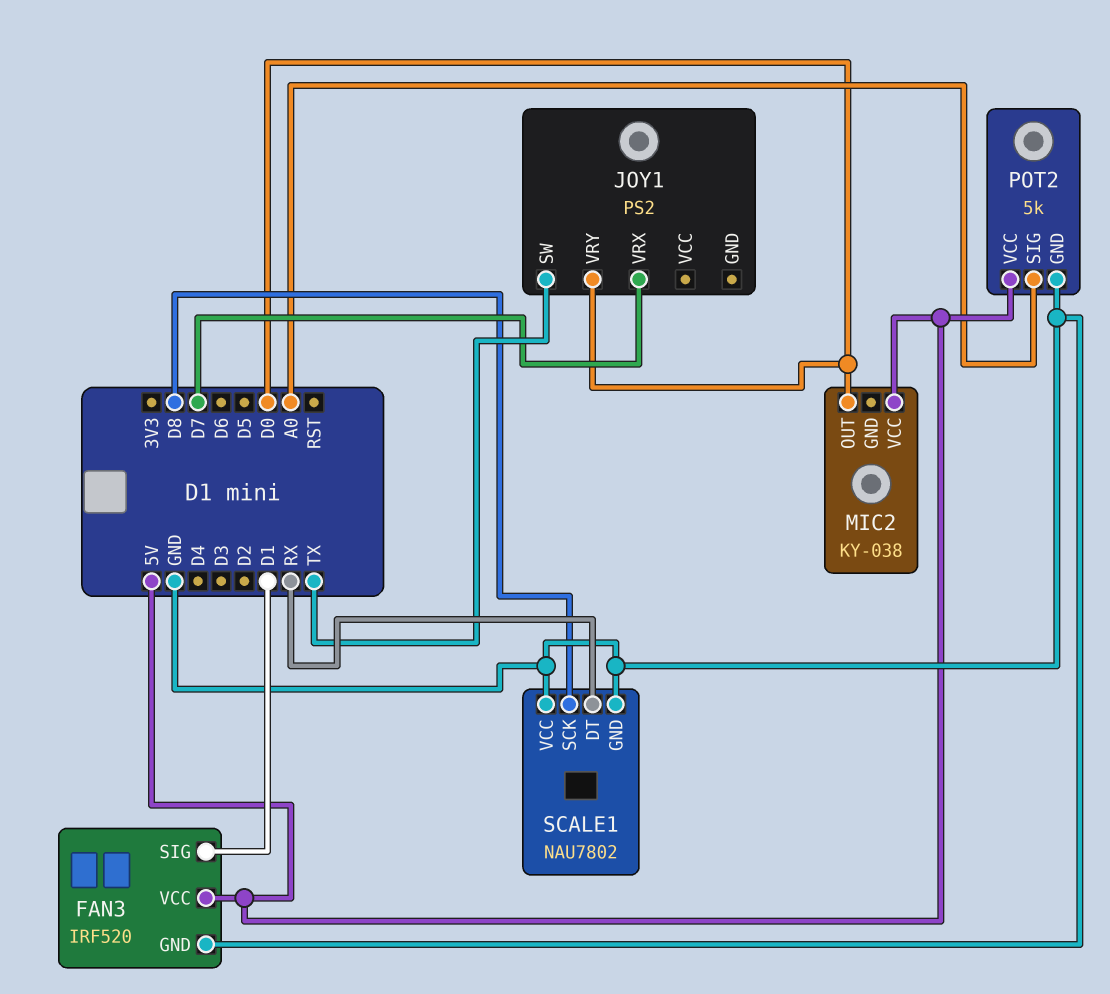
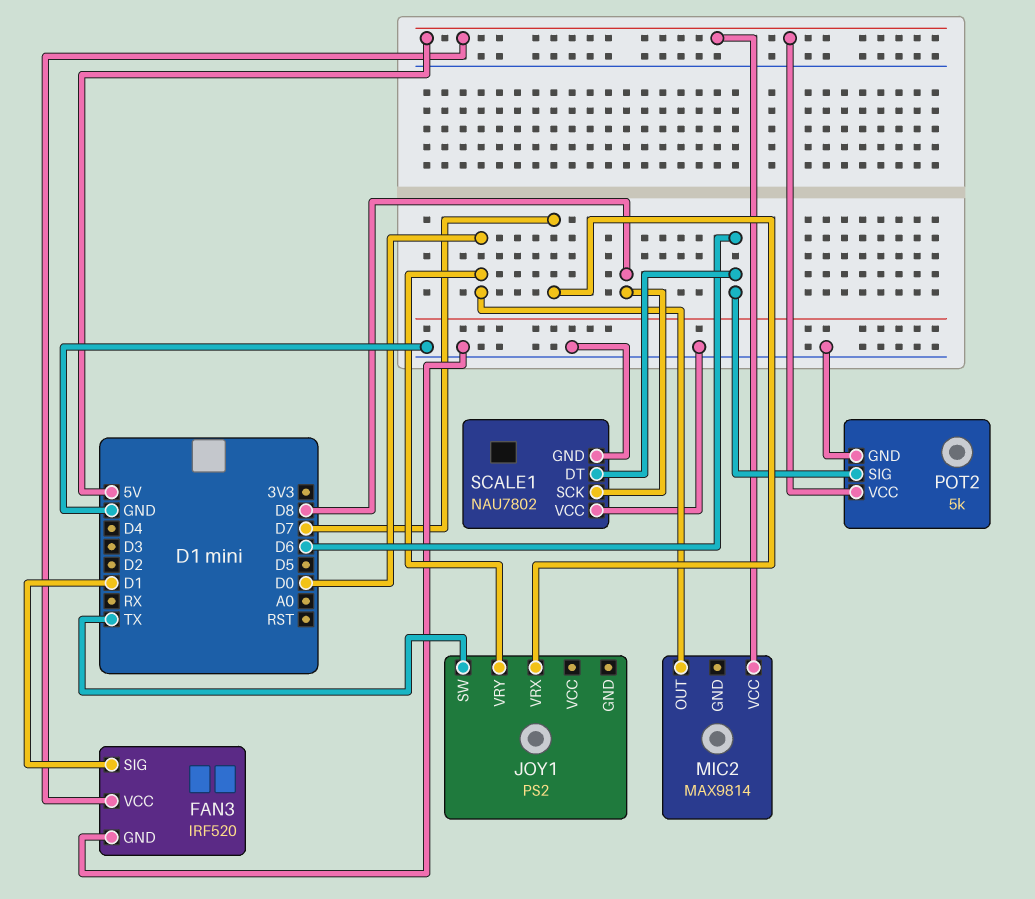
MIC2: KY-038 -> MAX9814
POT2 pin SIG: A0 -> D6
SCALE1 pin DT: RX -> D6

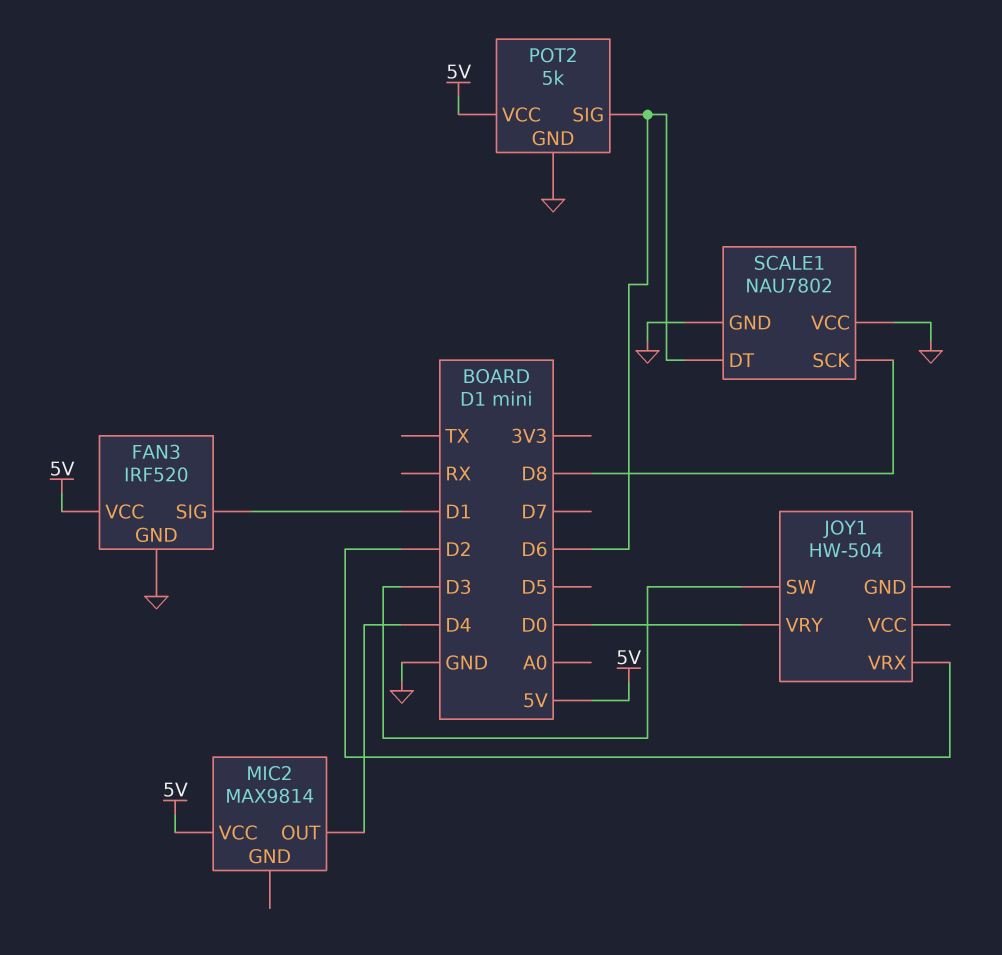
JOY1: PS2 -> HW-504
JOY1 pin SW: TX -> D3
JOY1 pin VRX: D7 -> D2
MIC2 pin OUT: D0 -> D4

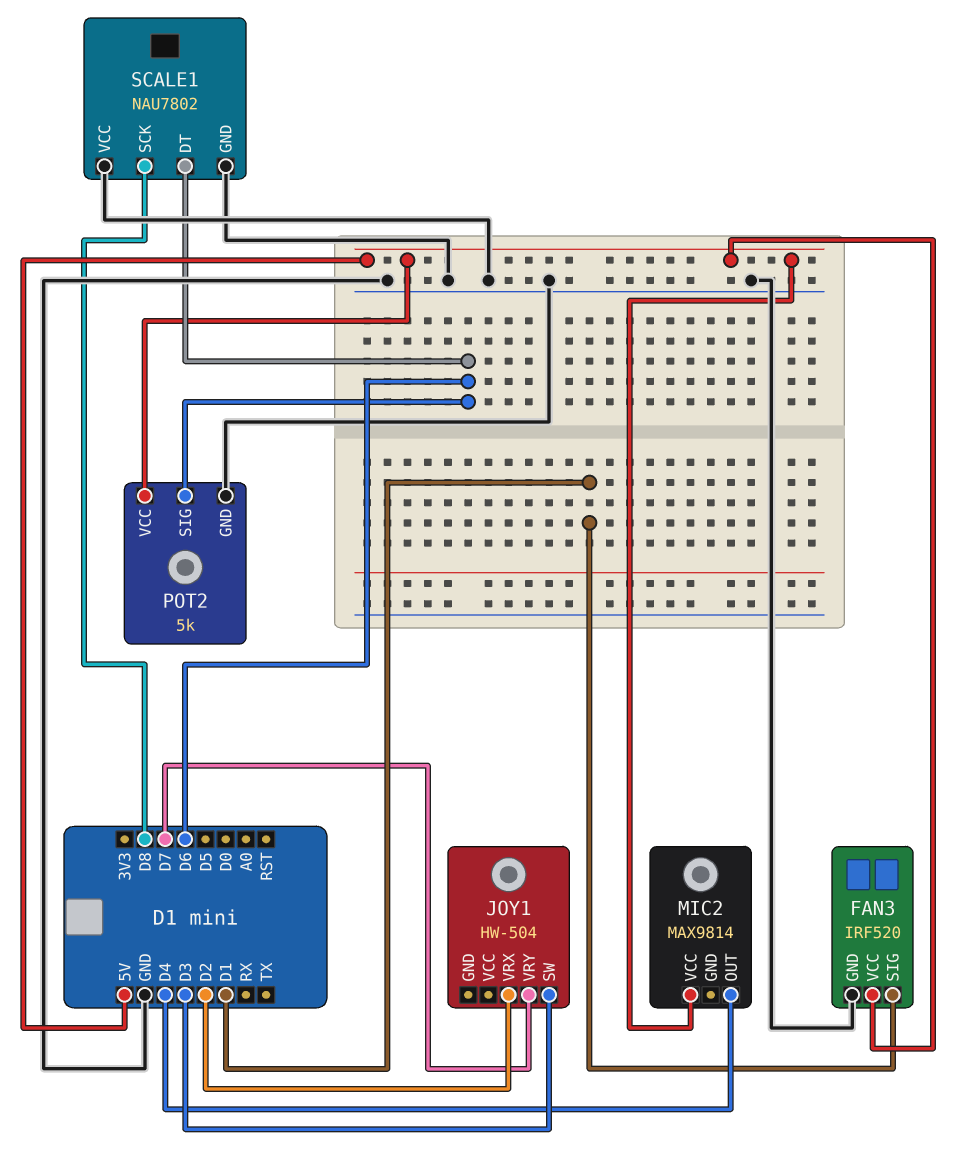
JOY1 pin VRY: D0 -> D7

